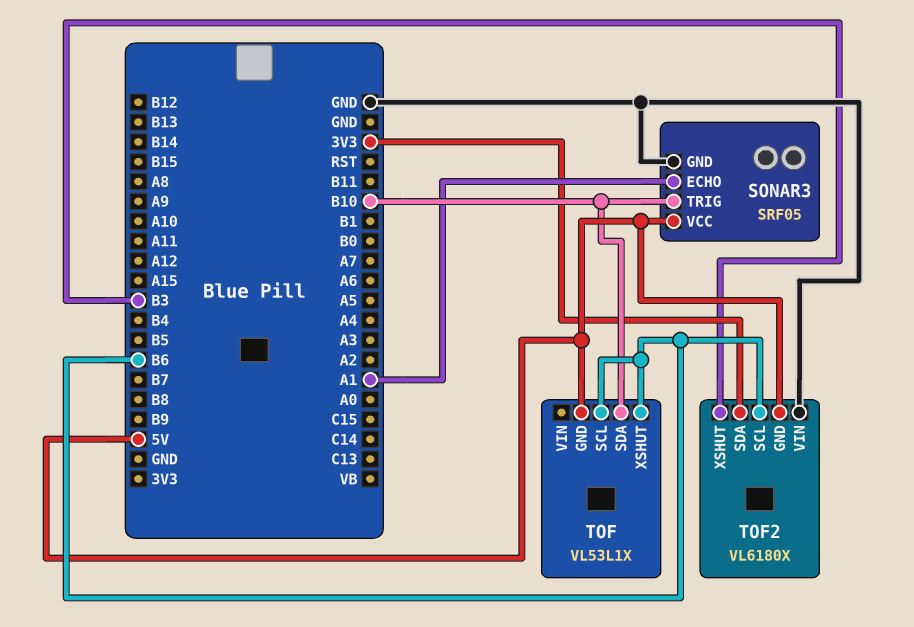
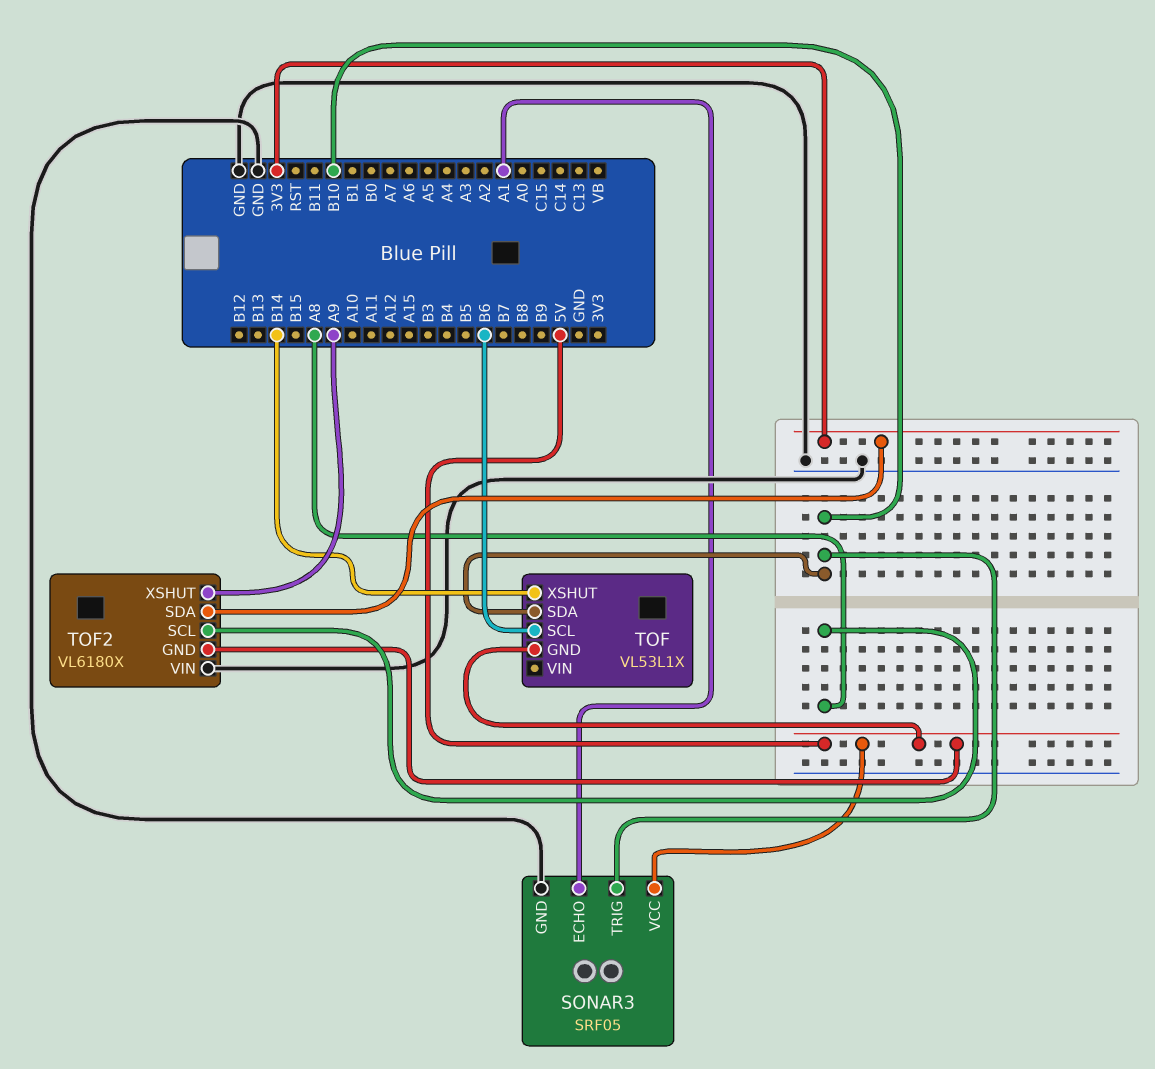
TOF pin XSHUT: B6 -> B14
TOF2 pin SCL: B6 -> A8
TOF2 pin XSHUT: B3 -> A9

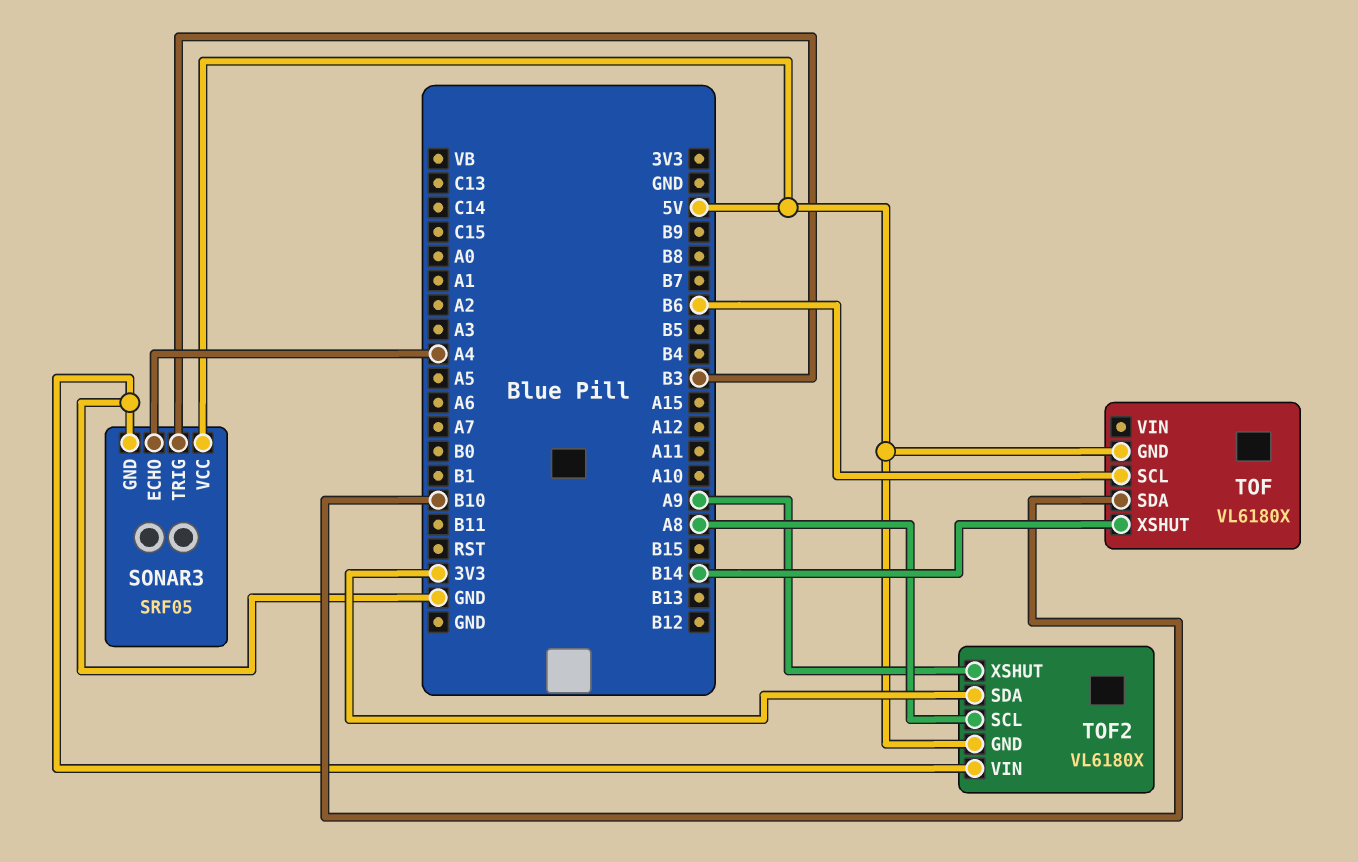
SONAR3 pin ECHO: A1 -> A4
SONAR3 pin TRIG: B10 -> B3
TOF: VL53L1X -> VL6180X

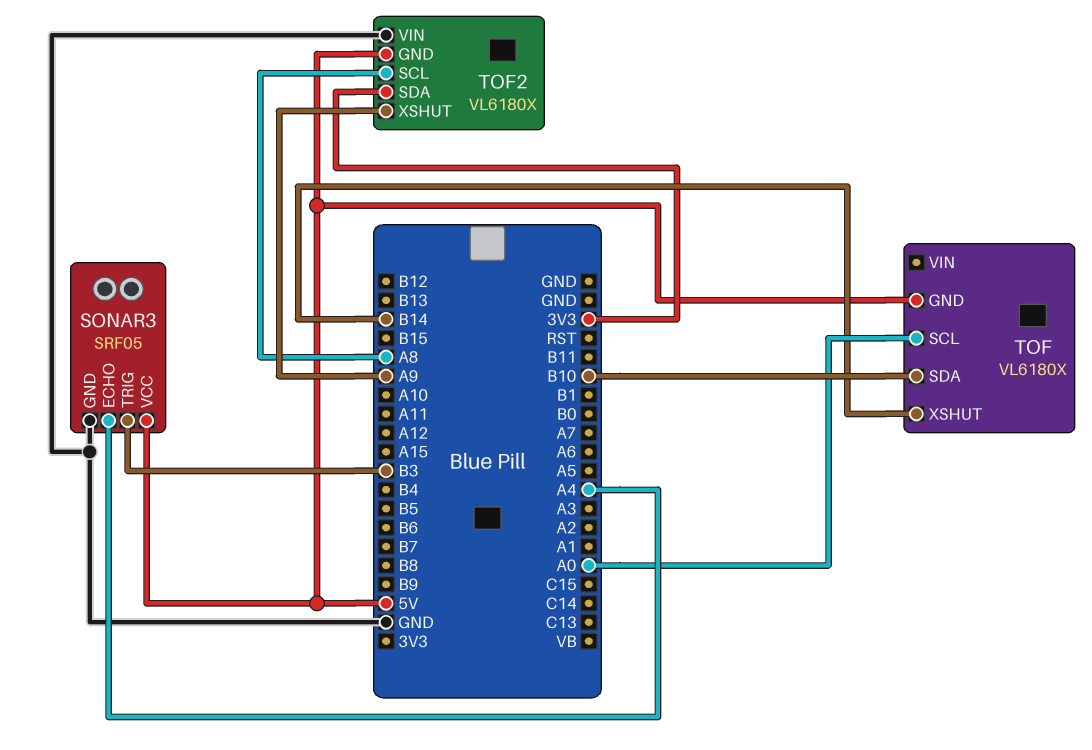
TOF pin SCL: B6 -> A0

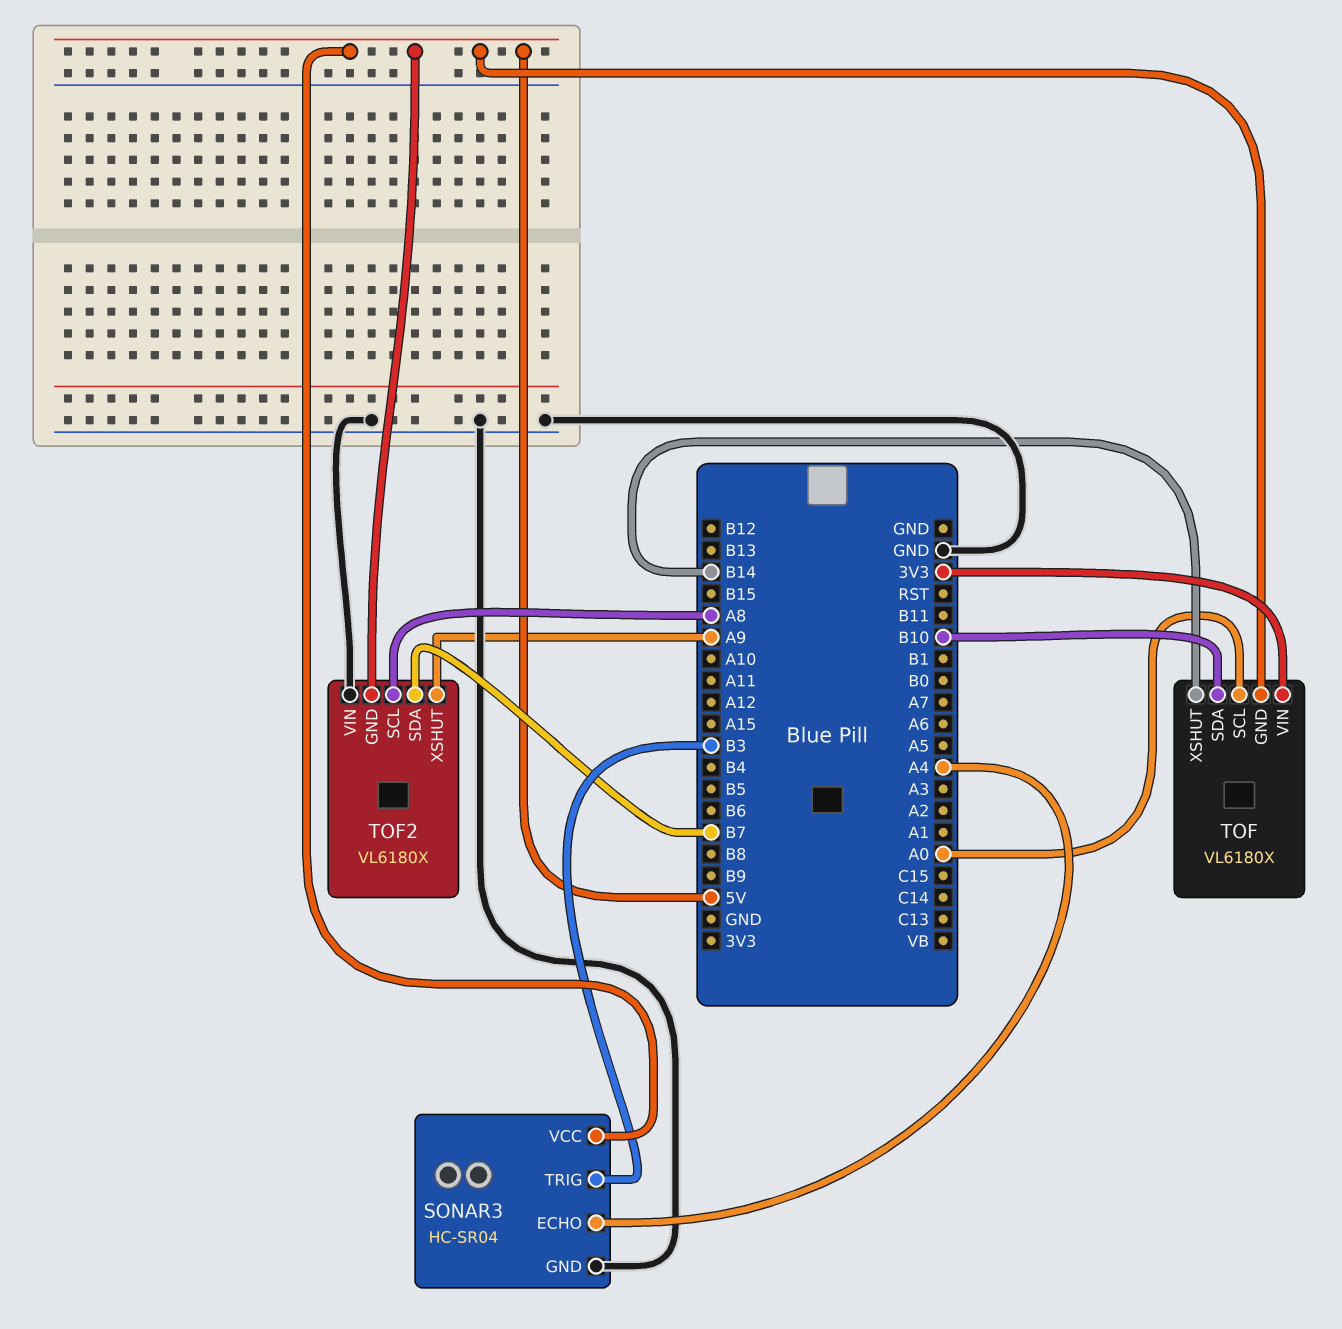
SONAR3: SRF05 -> HC-SR04
TOF pin VIN: none -> 3V3
TOF2 pin SDA: 3V3 -> B7

